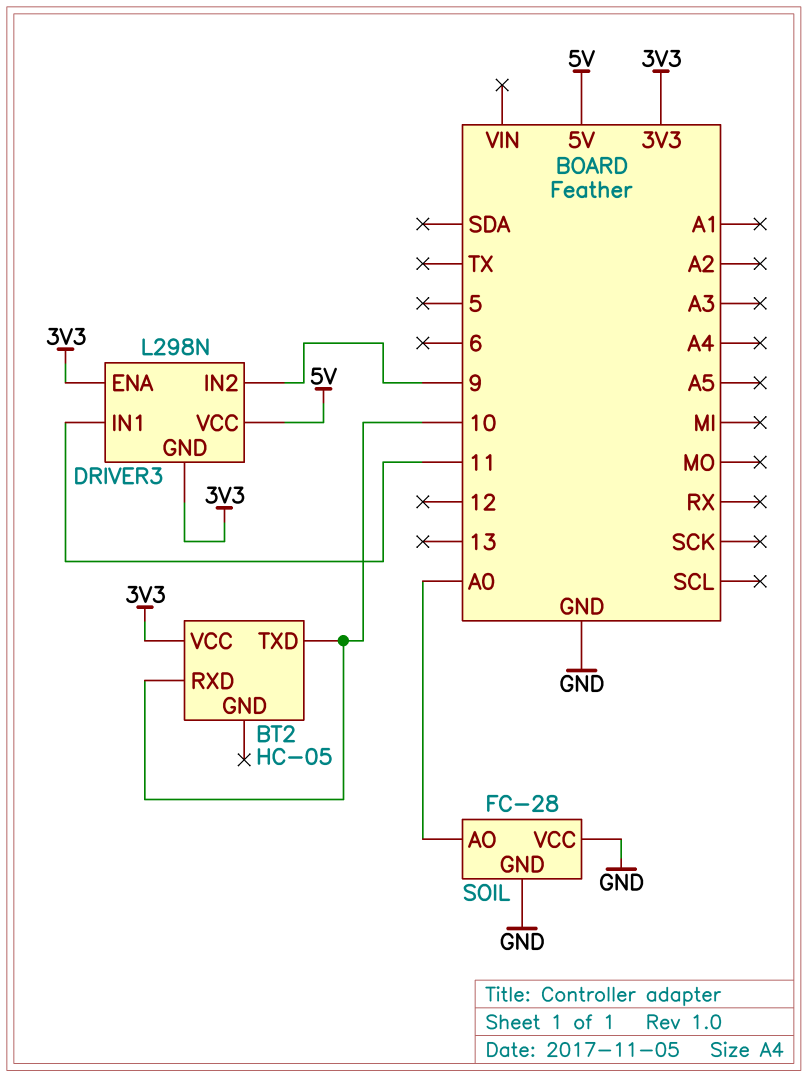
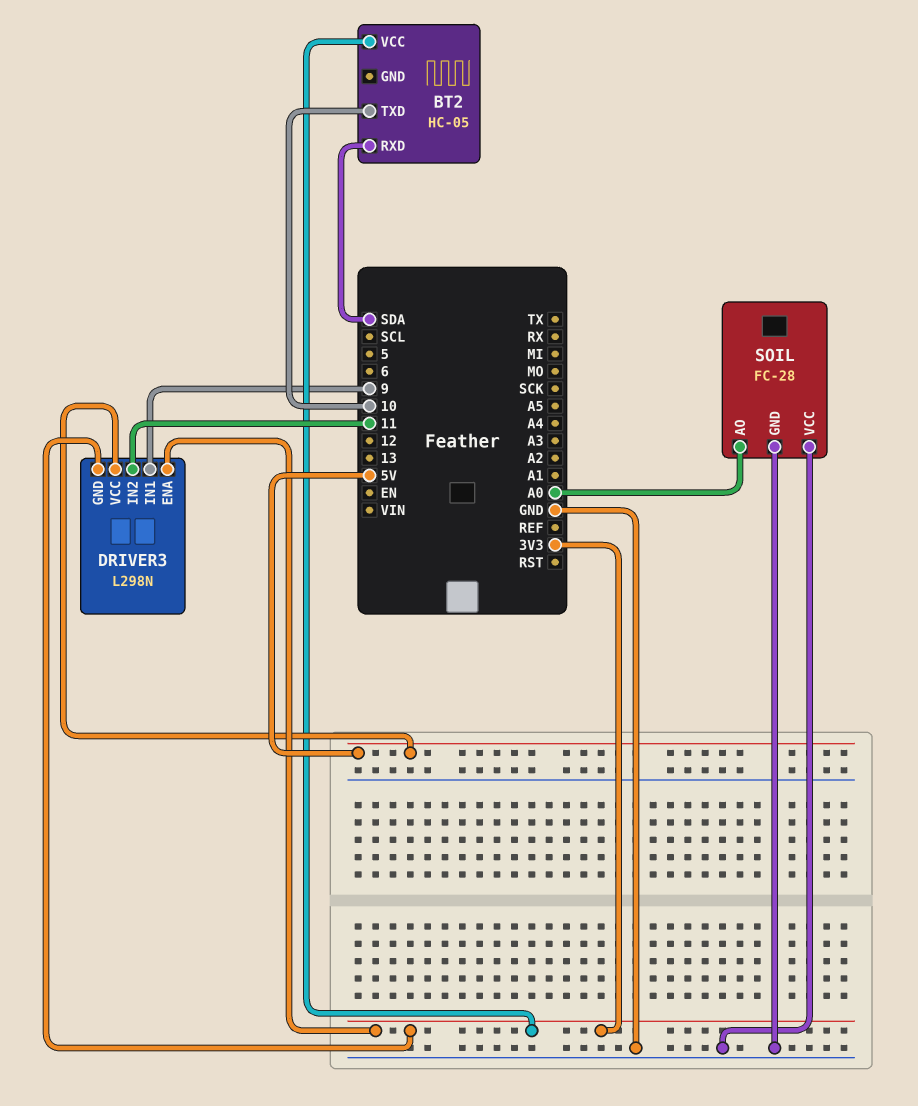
BT2 pin RXD: 10 -> SDA
DRIVER3 pin IN1: 11 -> 9
DRIVER3 pin IN2: 9 -> 11

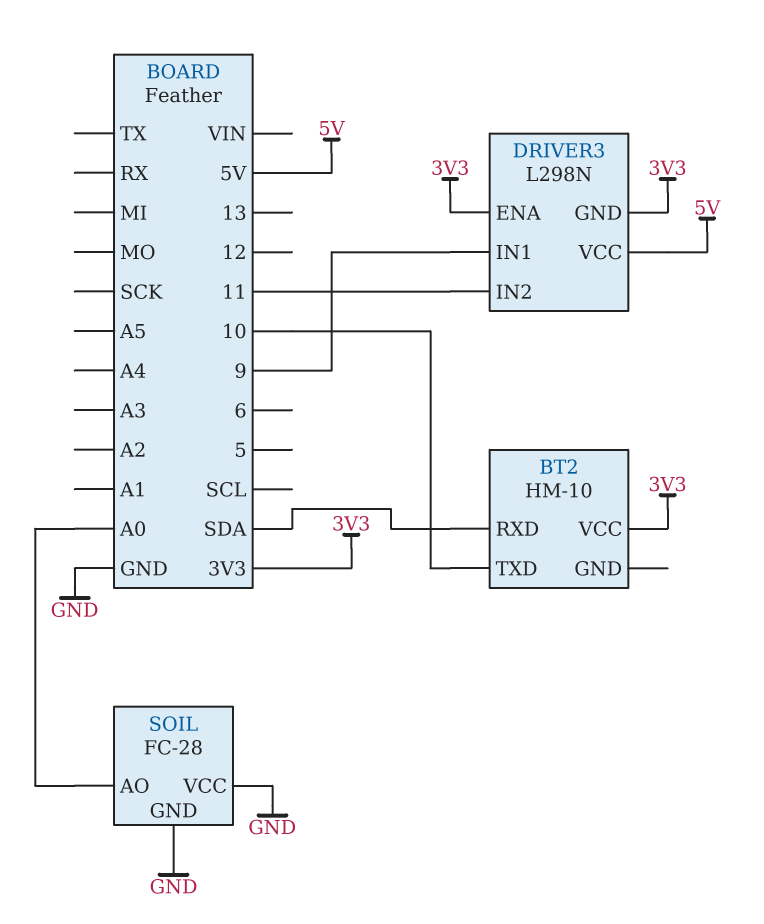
BT2: HC-05 -> HM-10

